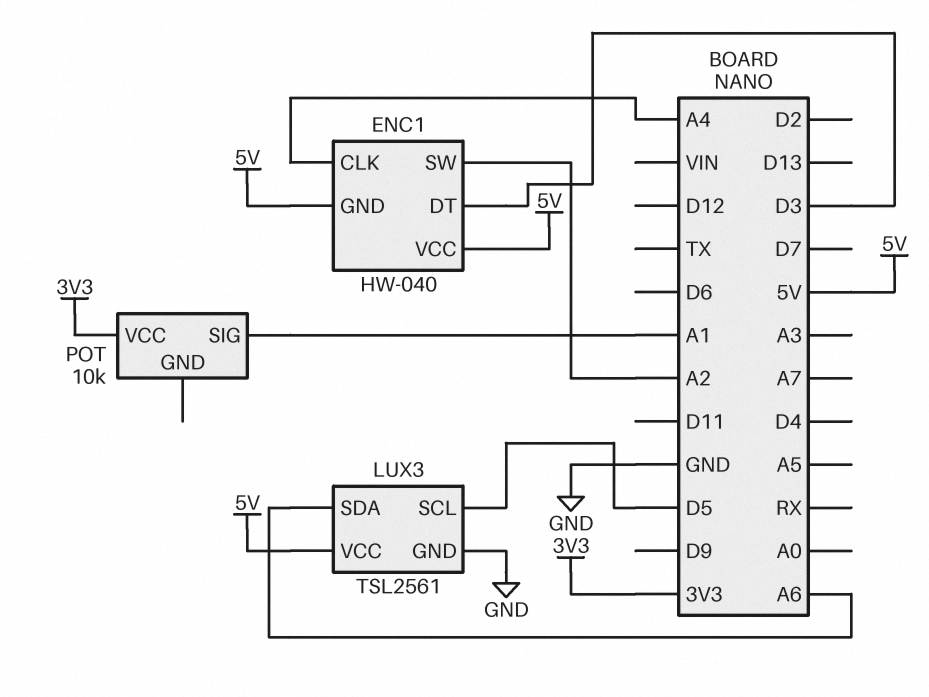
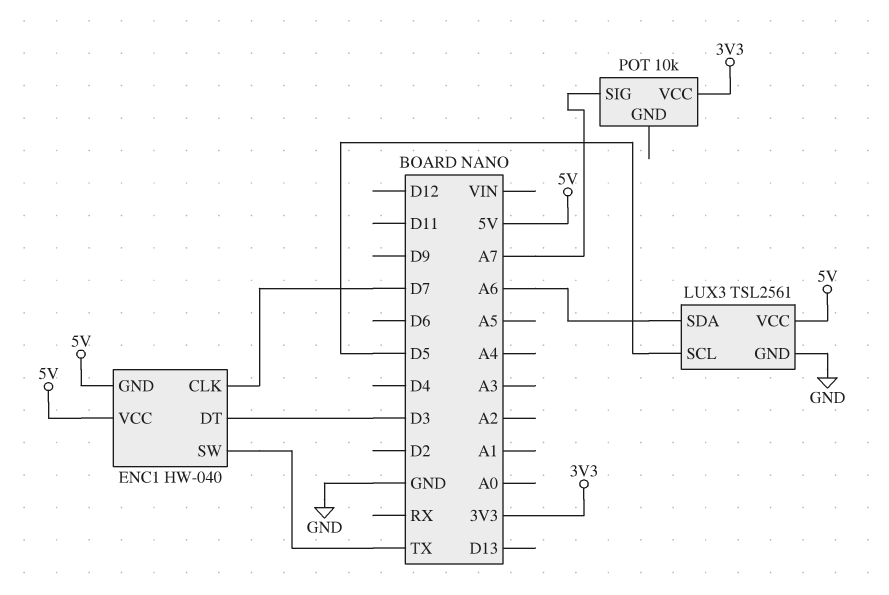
ENC1 pin CLK: A4 -> D7
ENC1 pin SW: A2 -> TX
POT pin SIG: A1 -> A7

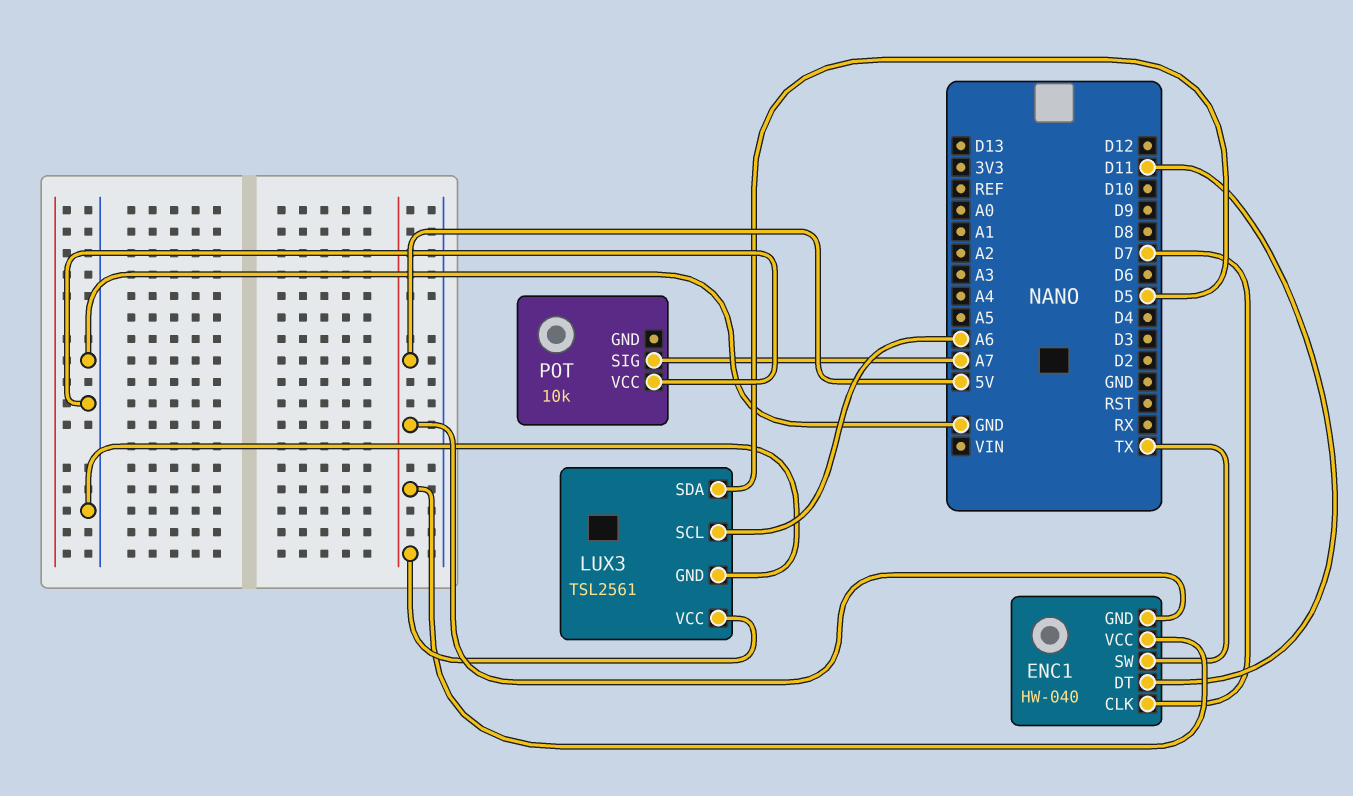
ENC1 pin DT: D3 -> D11
LUX3 pin SCL: D5 -> A6
LUX3 pin SDA: A6 -> D5
POT pin VCC: 3V3 -> GND

